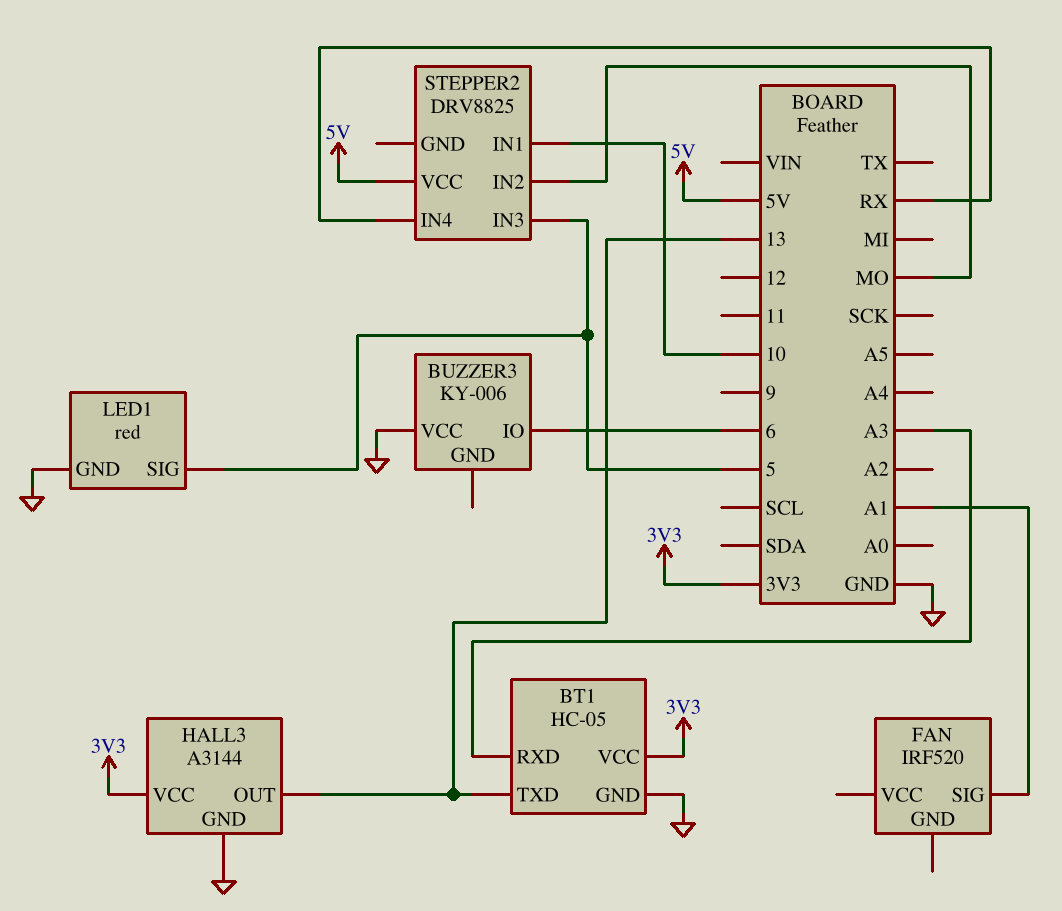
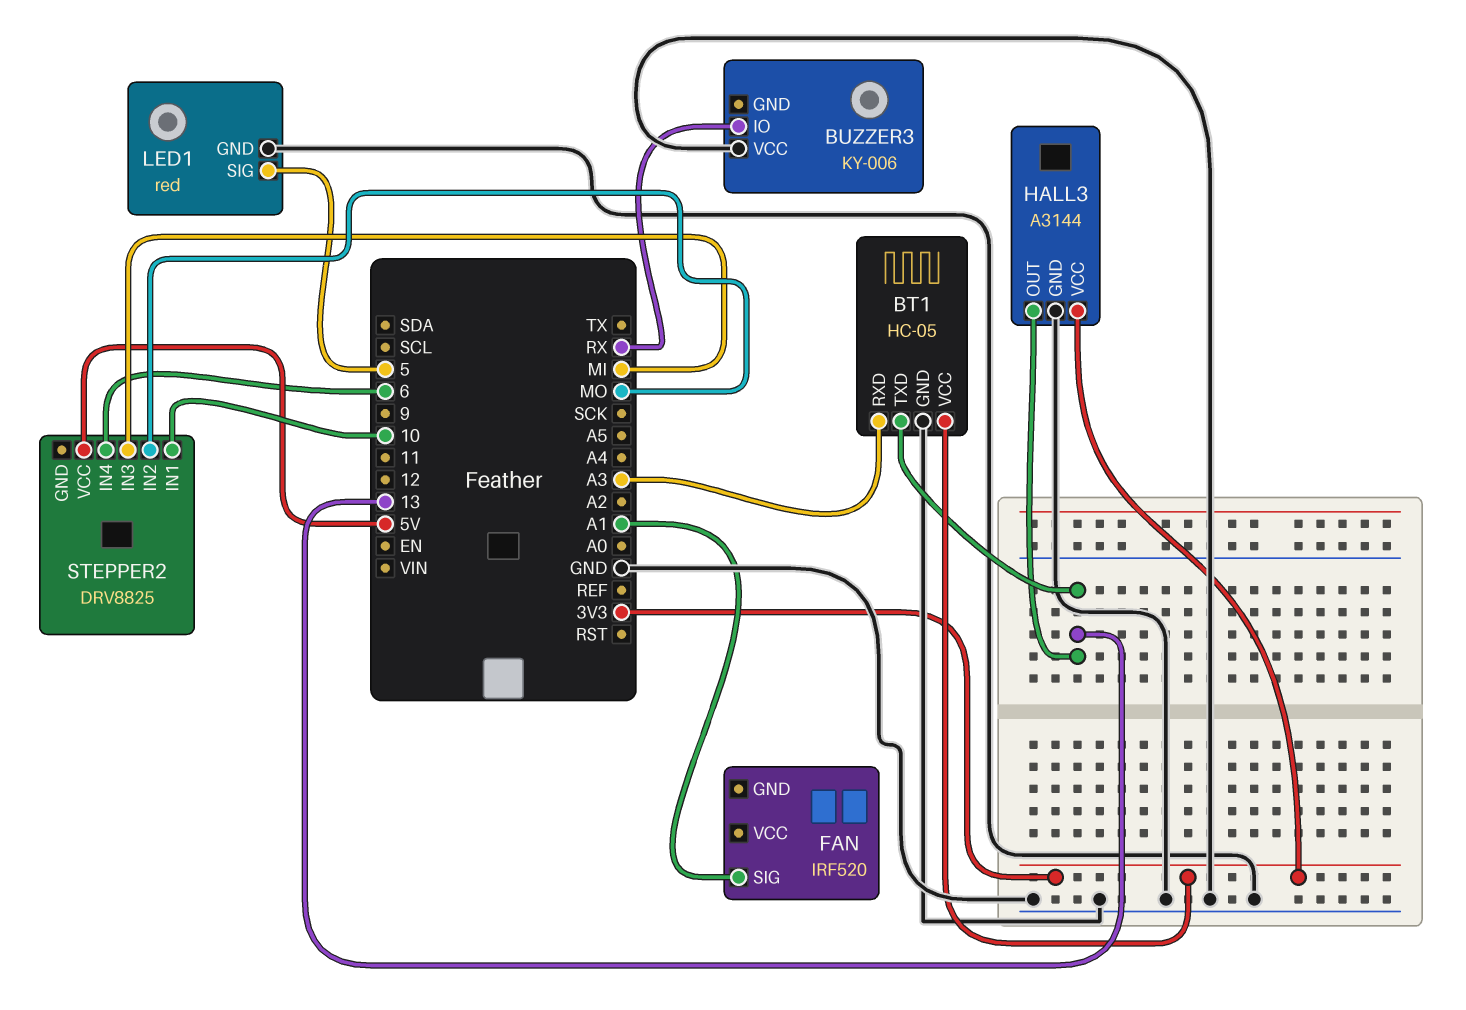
BUZZER3 pin IO: 6 -> RX
STEPPER2 pin IN3: 5 -> MI
STEPPER2 pin IN4: RX -> 6

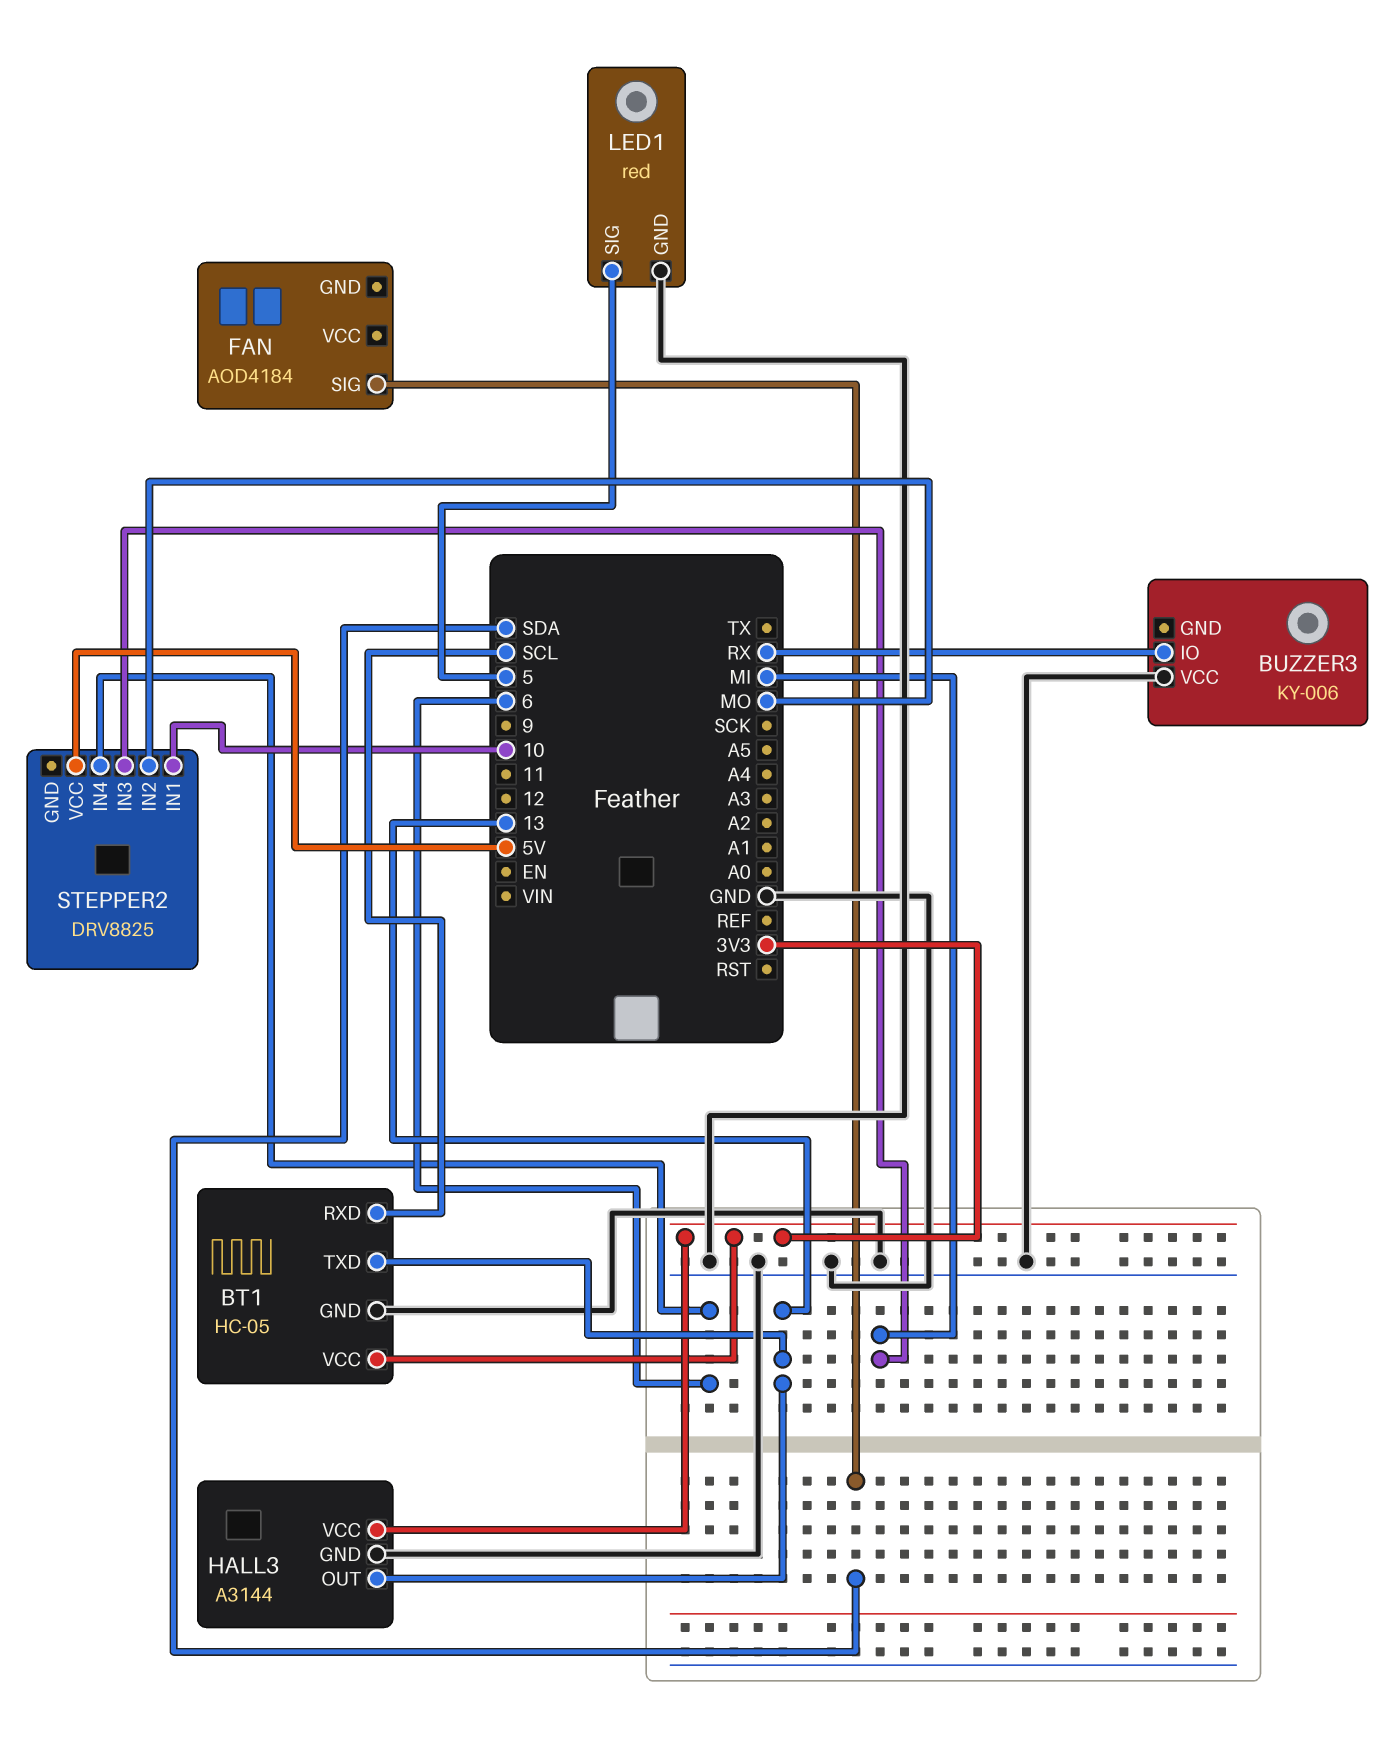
BT1 pin RXD: A3 -> SCL
FAN: IRF520 -> AOD4184
FAN pin SIG: A1 -> SDA

